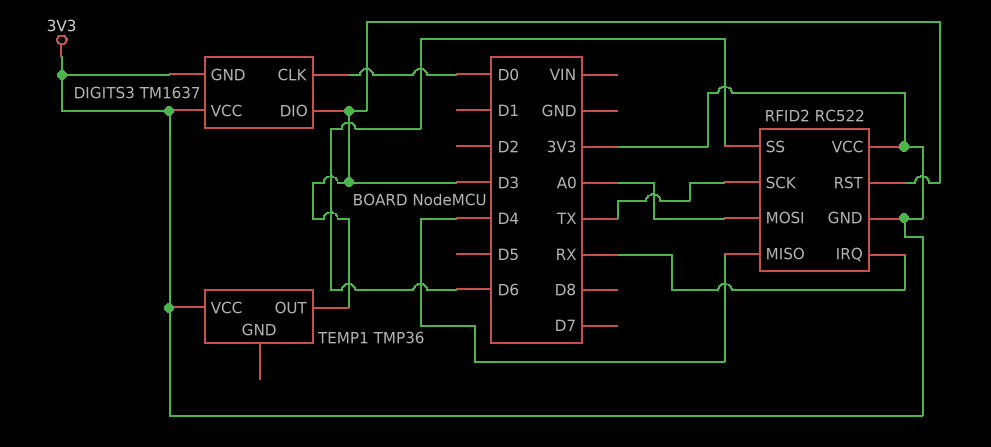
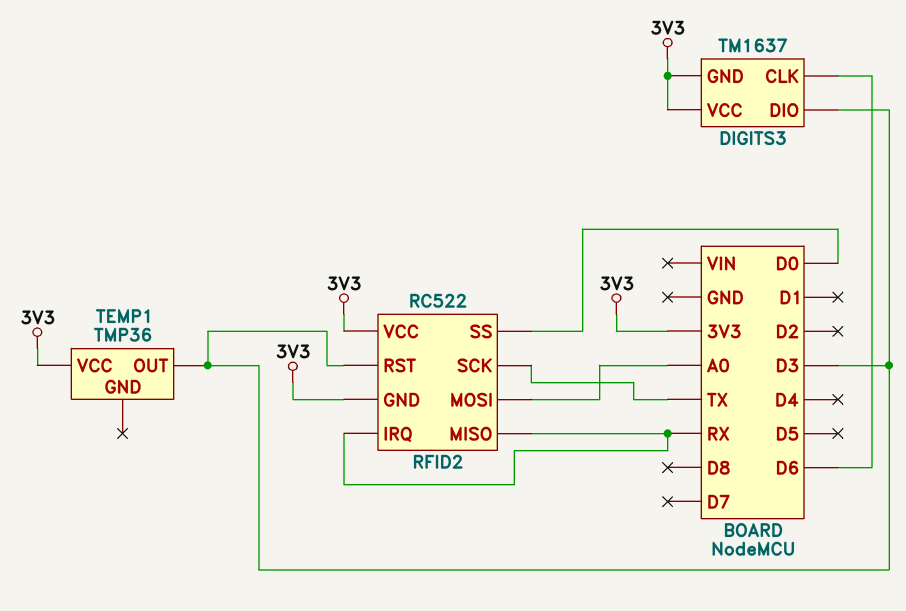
DIGITS3 pin CLK: D0 -> D6
RFID2 pin MISO: D4 -> RX
RFID2 pin SS: D6 -> D0

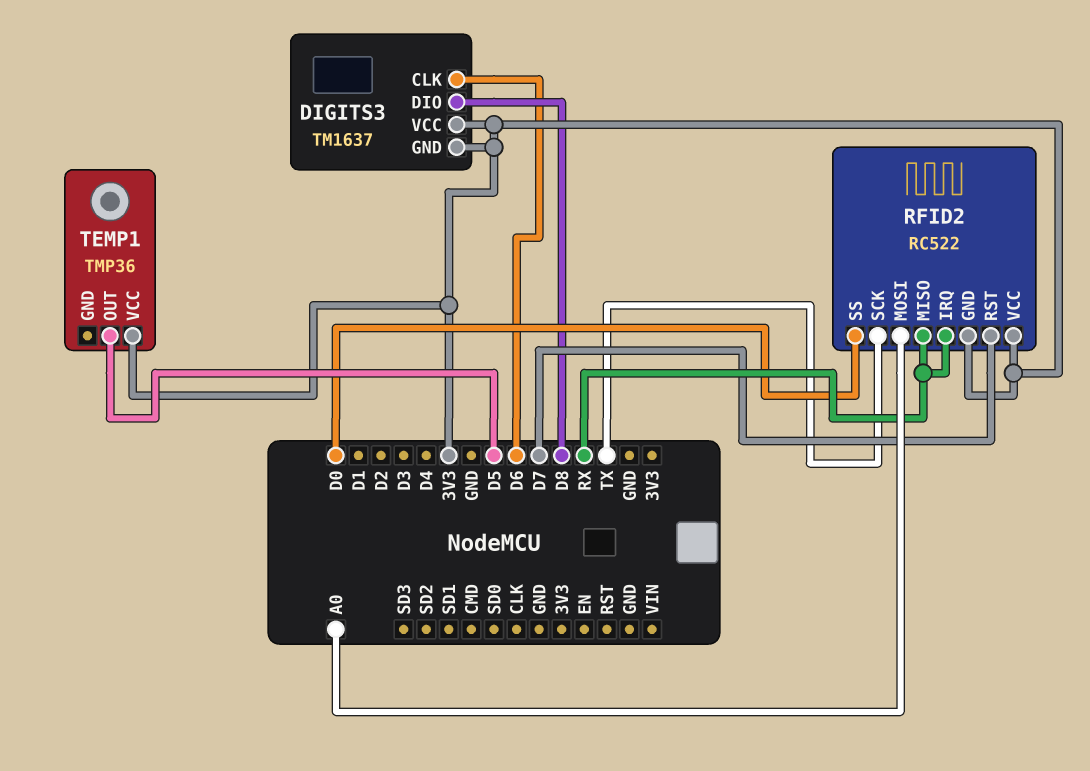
DIGITS3 pin DIO: D3 -> D8
RFID2 pin RST: D3 -> D7
TEMP1 pin OUT: D3 -> D5

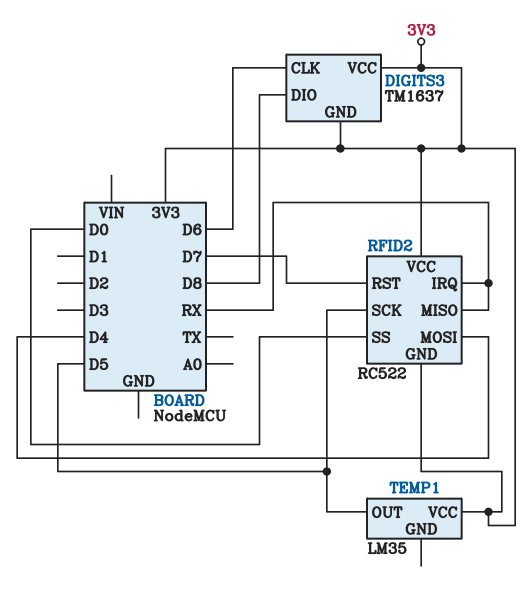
RFID2 pin MOSI: A0 -> D4
RFID2 pin SCK: TX -> D5
TEMP1: TMP36 -> LM35

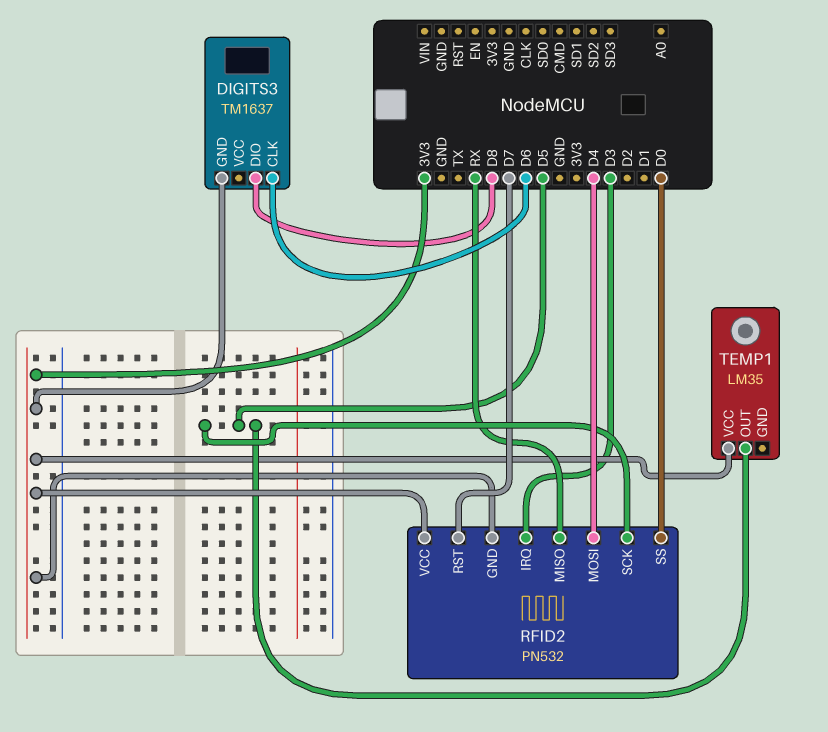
DIGITS3 pin VCC: 3V3 -> none
RFID2: RC522 -> PN532
RFID2 pin IRQ: RX -> D3

